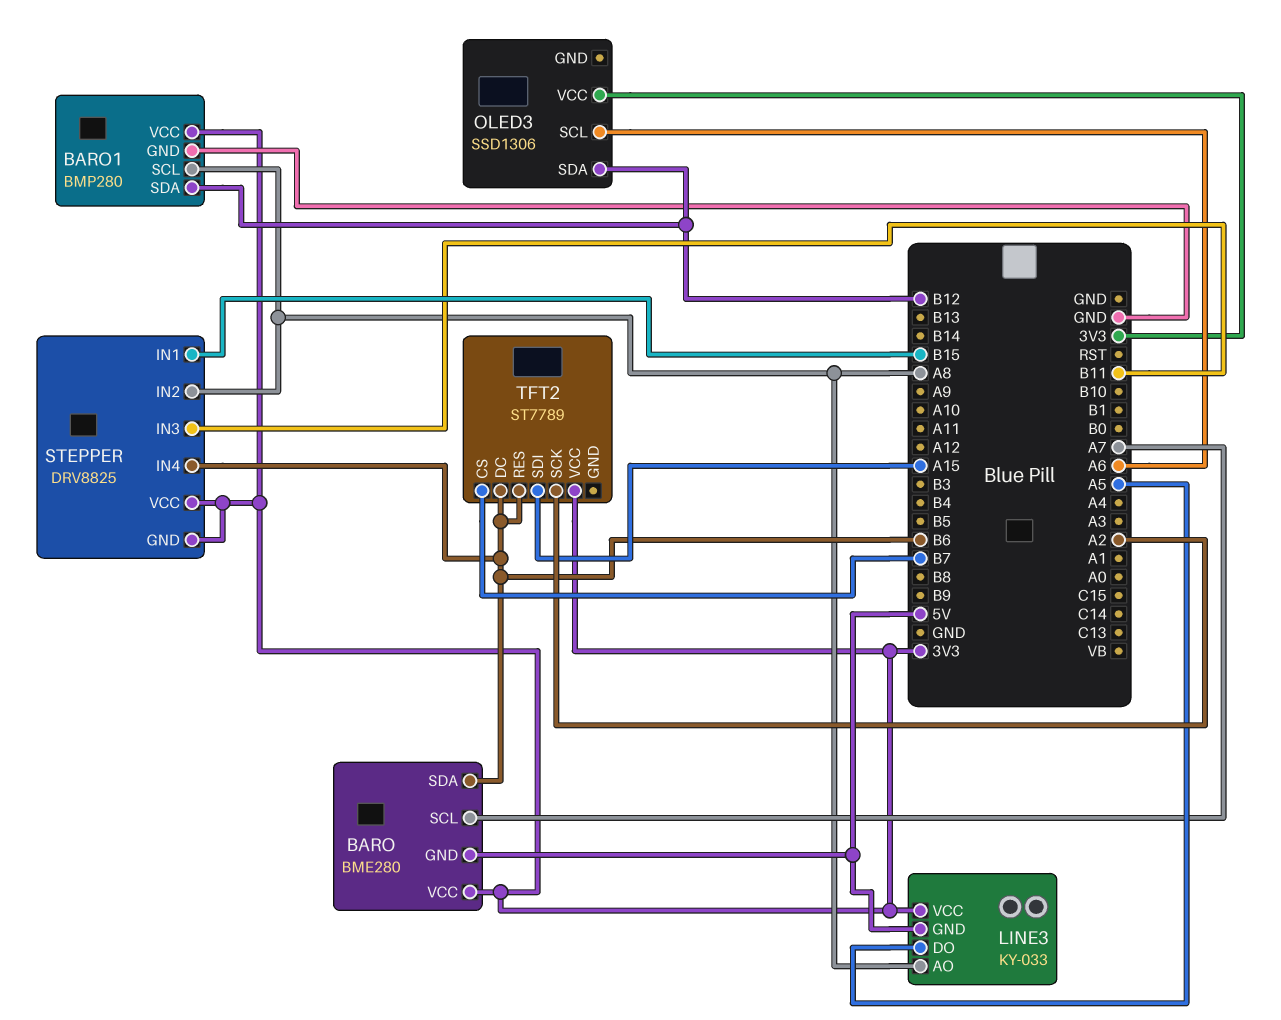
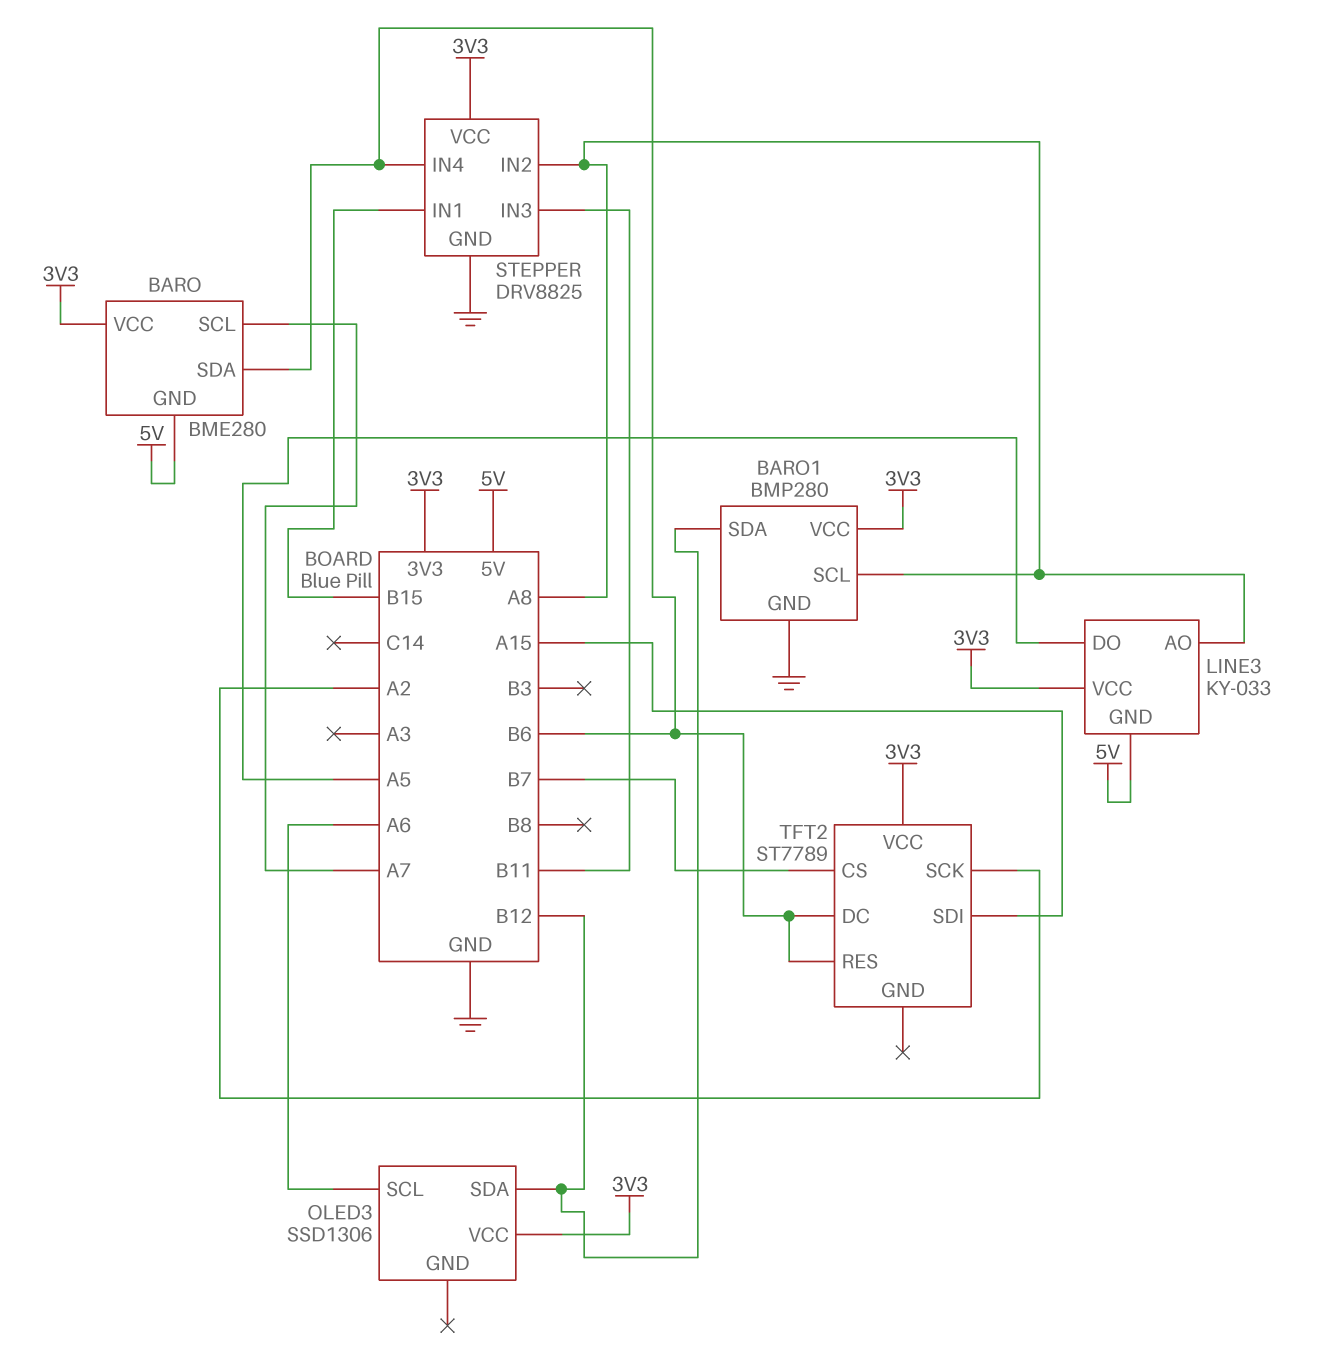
STEPPER pin GND: 3V3 -> GND

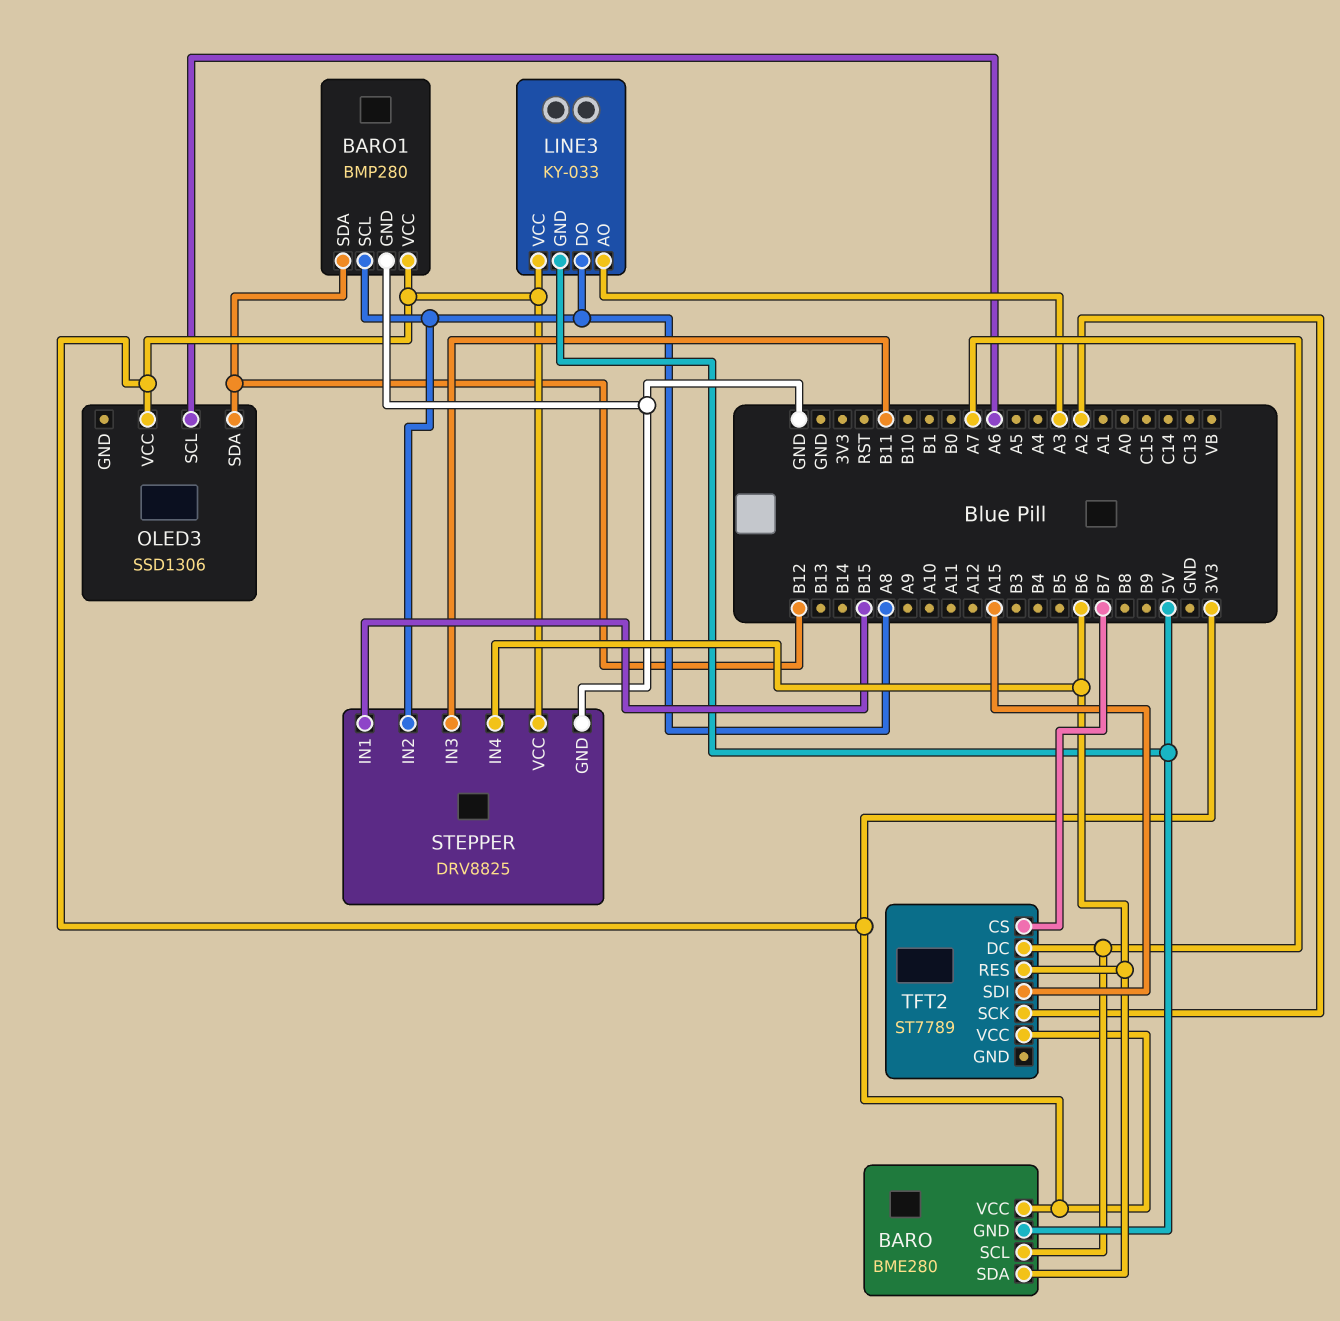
LINE3 pin AO: A8 -> A3
LINE3 pin DO: A5 -> A8
TFT2 pin DC: B6 -> A7

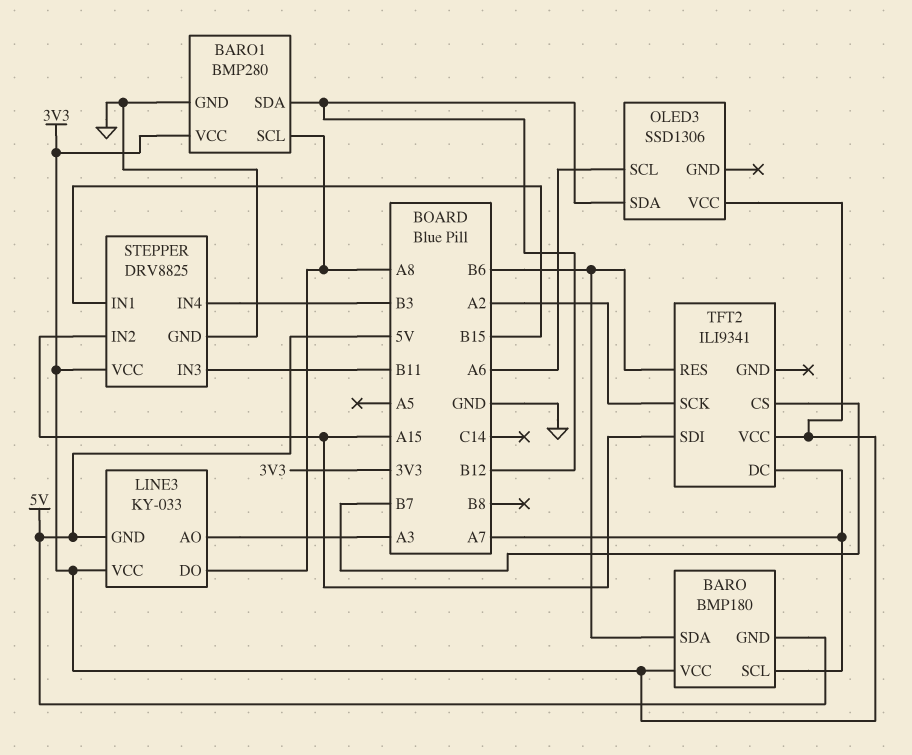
BARO: BME280 -> BMP180
STEPPER pin IN2: A8 -> A15
STEPPER pin IN4: B6 -> B3
TFT2: ST7789 -> ILI9341

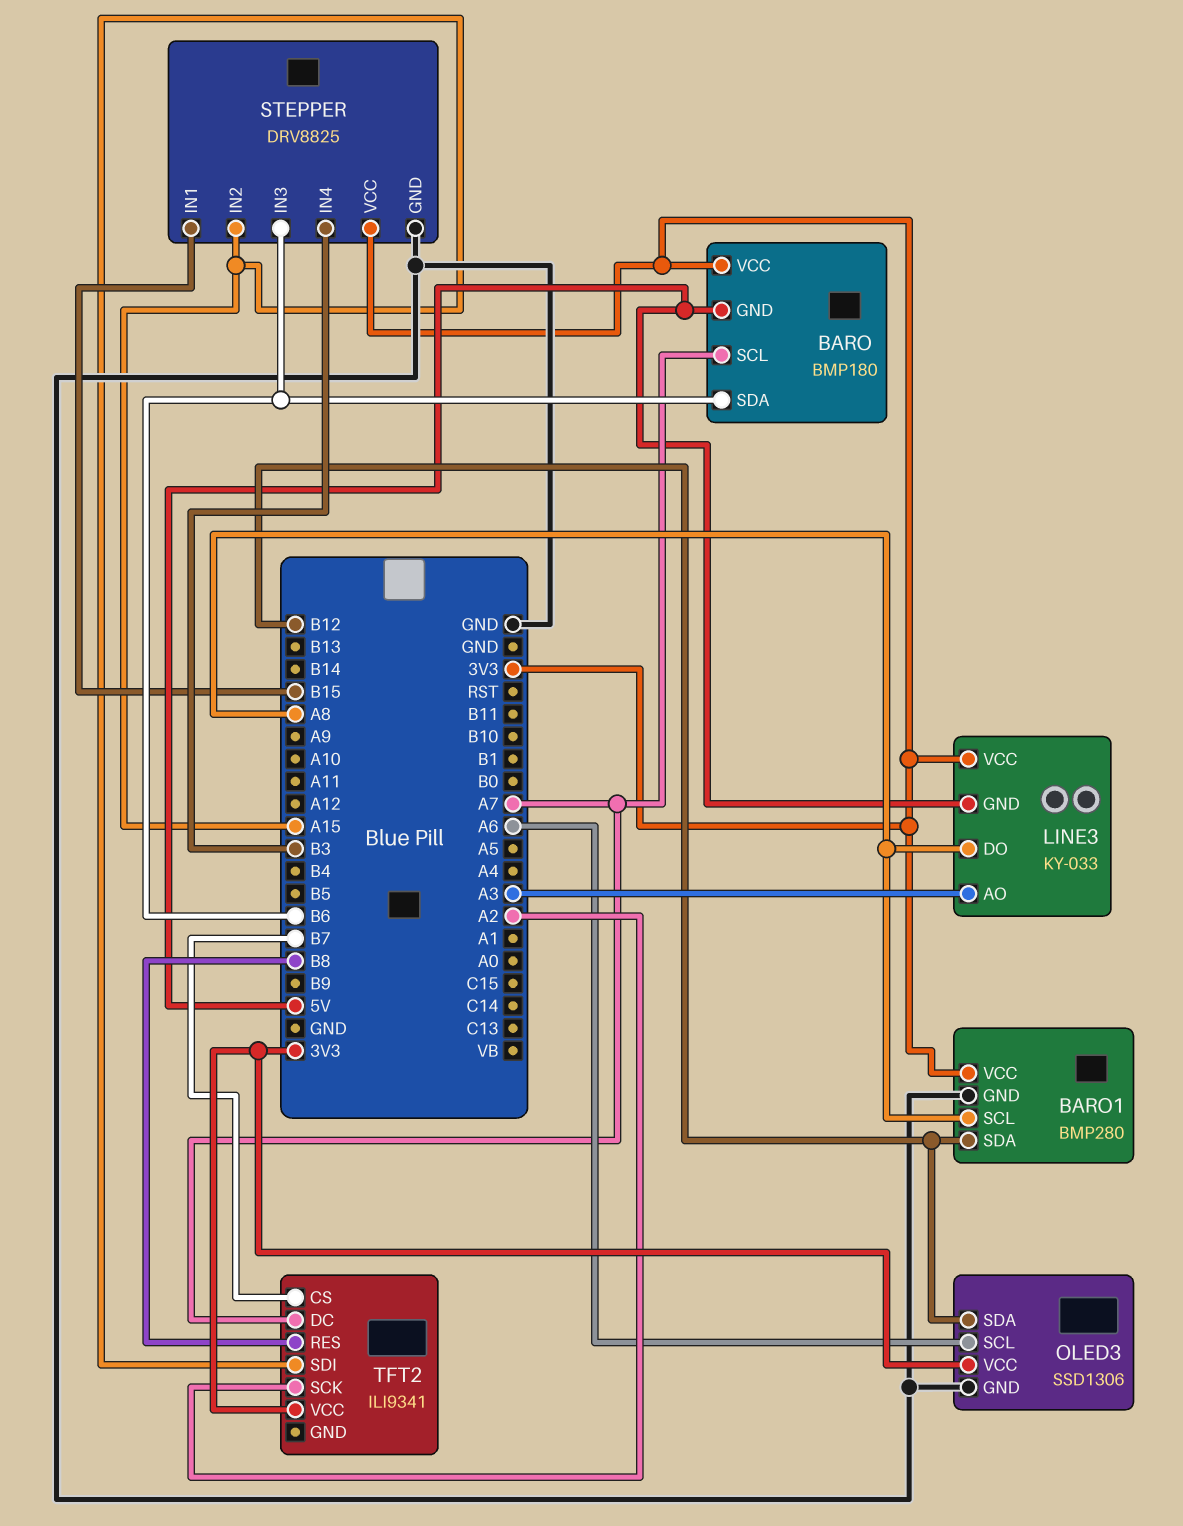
OLED3 pin GND: none -> GND
STEPPER pin IN3: B11 -> B6
TFT2 pin RES: B6 -> B8

